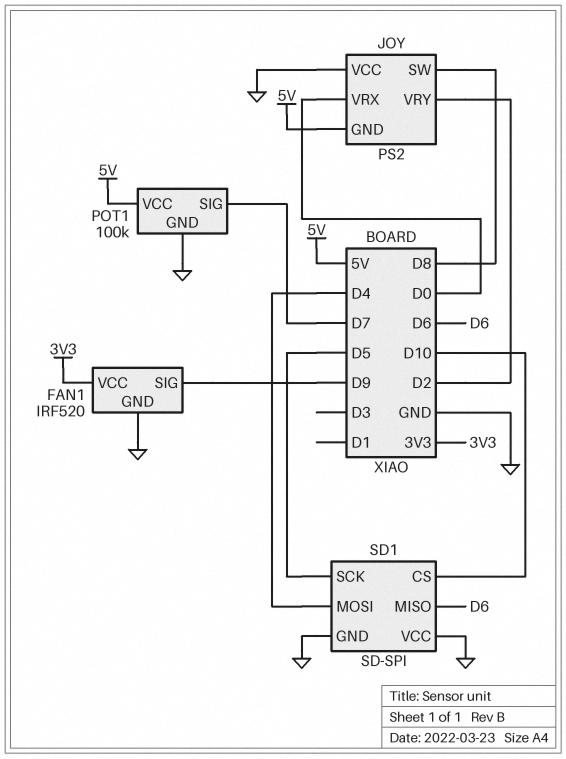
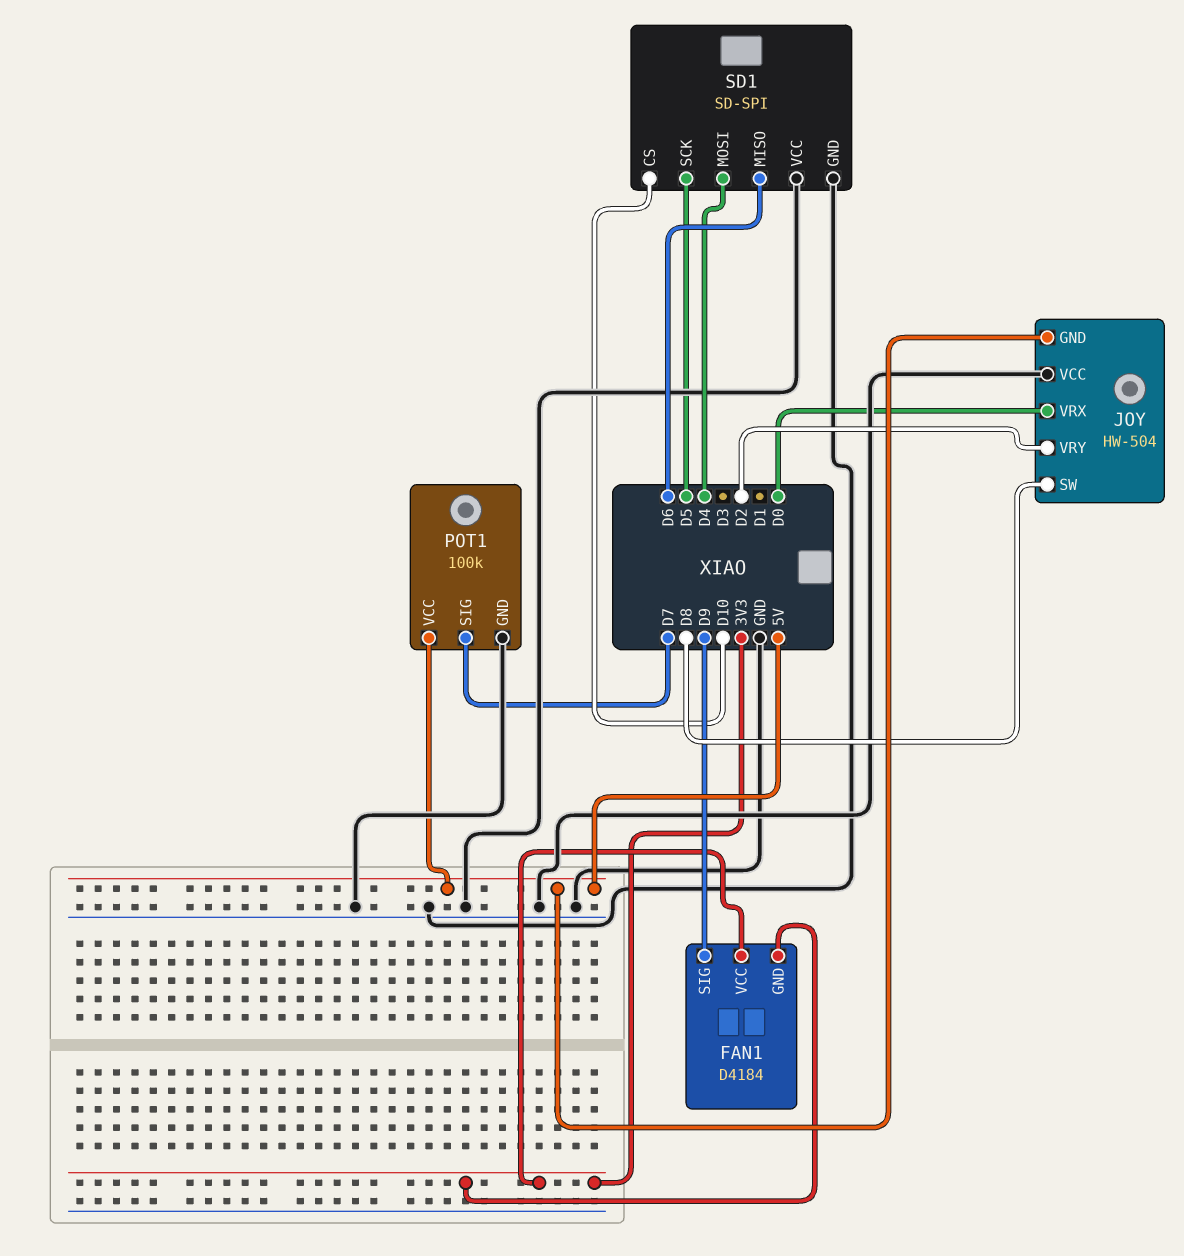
FAN1: IRF520 -> D4184
FAN1 pin GND: GND -> 3V3
JOY: PS2 -> HW-504

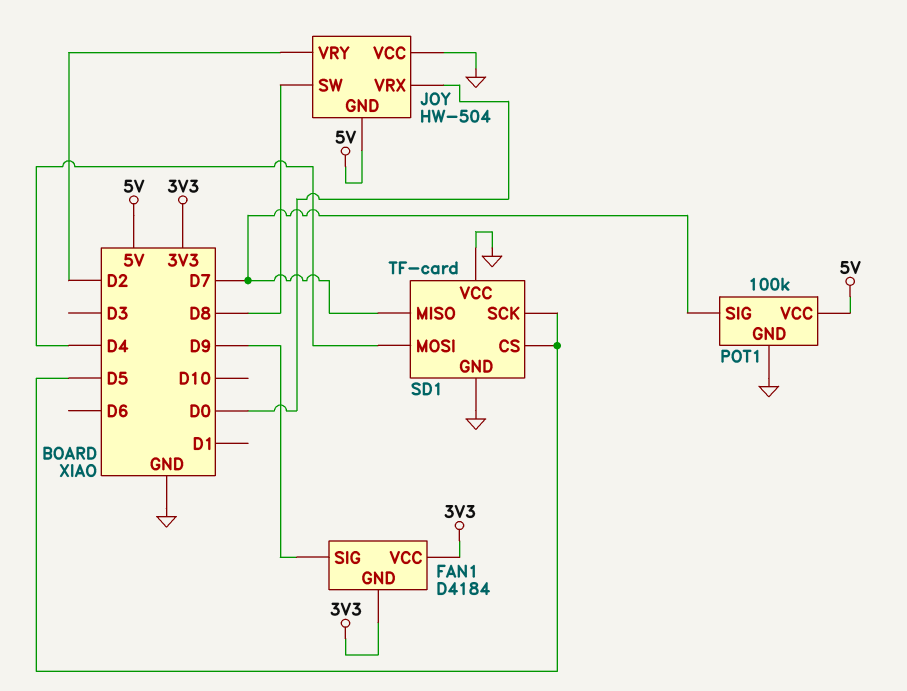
SD1: SD-SPI -> TF-card
SD1 pin CS: D10 -> D5
SD1 pin MISO: D6 -> D7

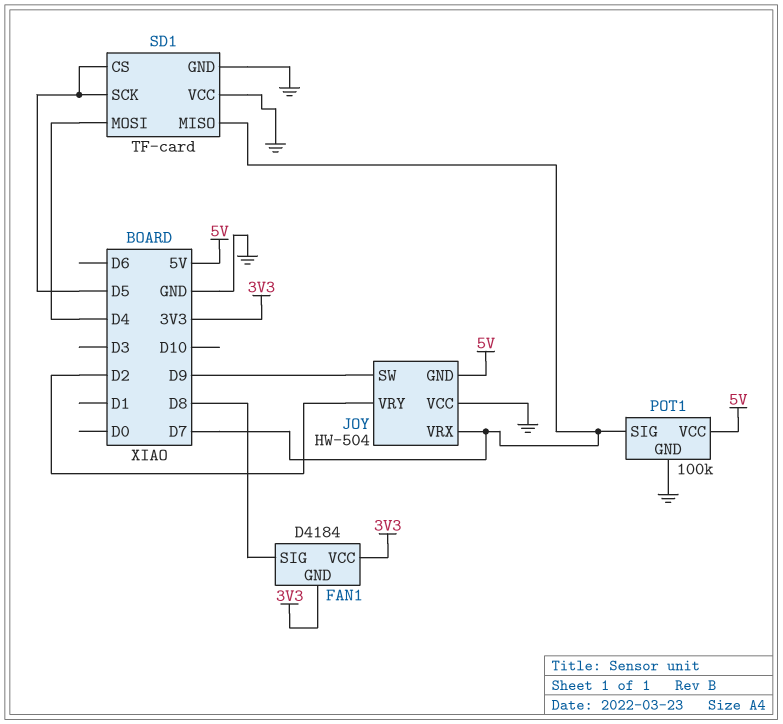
FAN1 pin SIG: D9 -> D8
JOY pin SW: D8 -> D9
JOY pin VRX: D0 -> D7

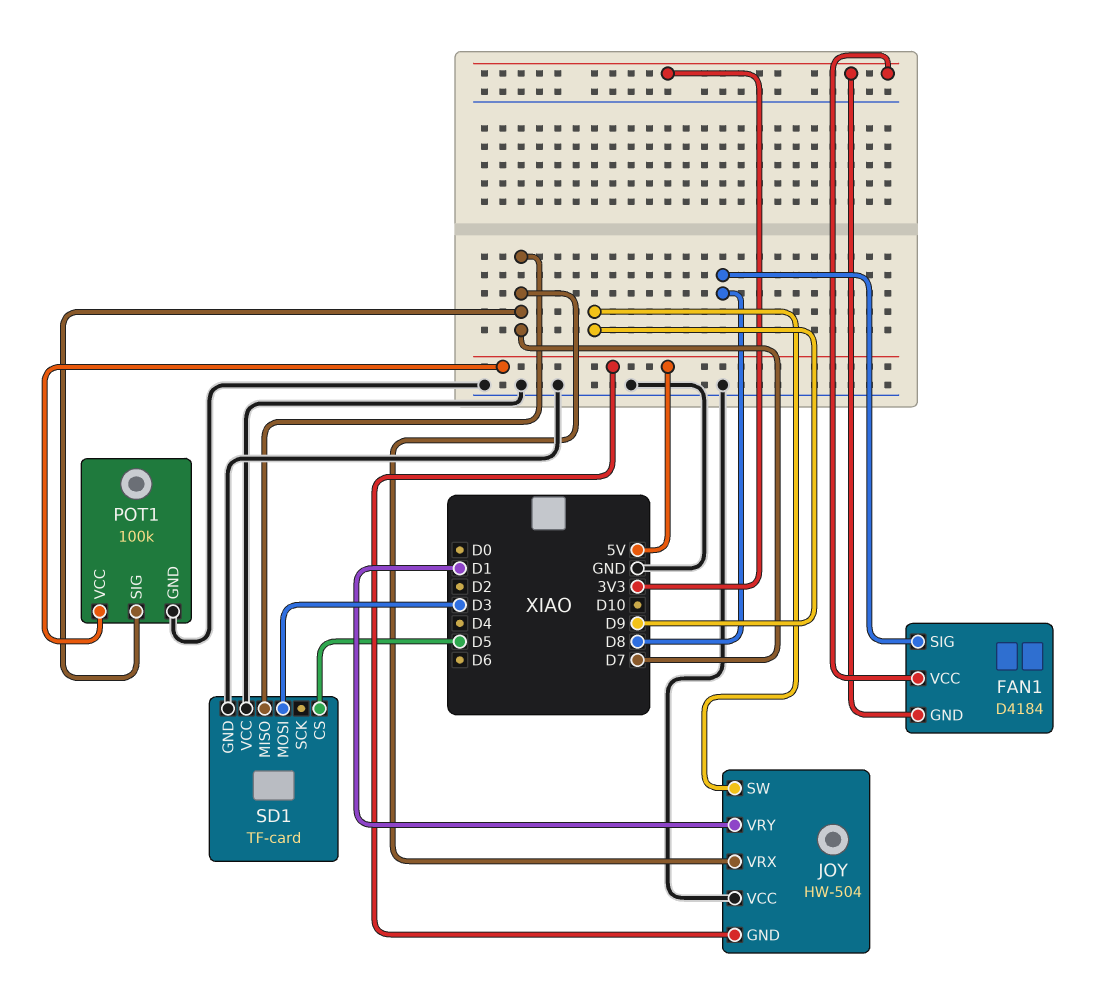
JOY pin VRY: D2 -> D1
SD1 pin MOSI: D4 -> D3
SD1 pin SCK: D5 -> none

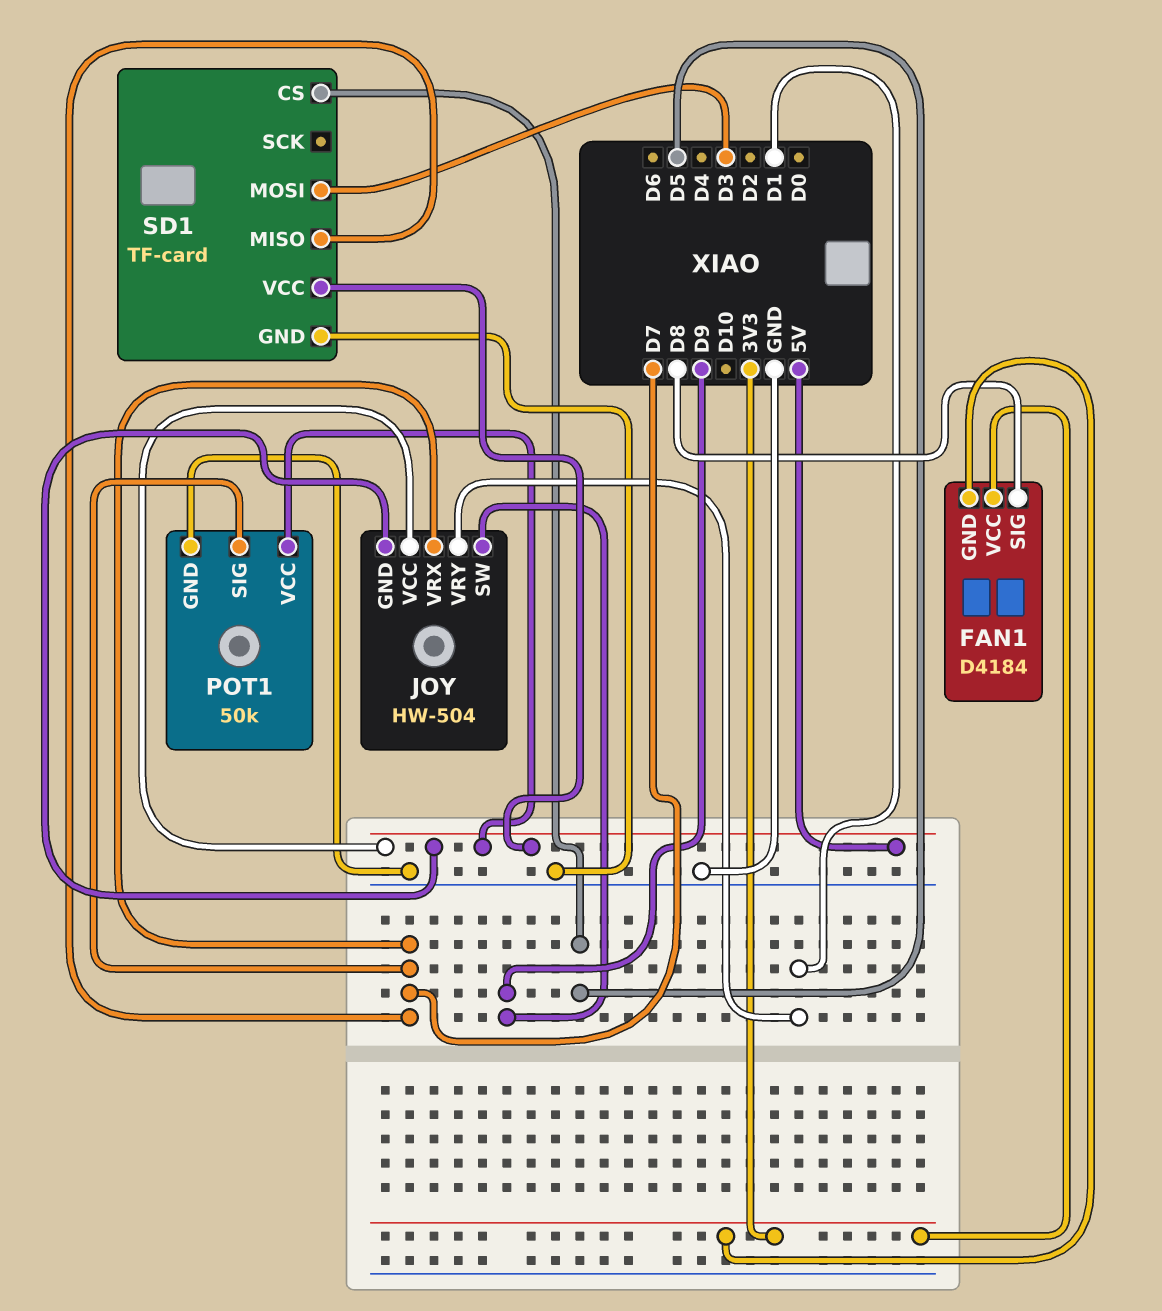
JOY pin VCC: GND -> 5V
POT1: 100k -> 50k
SD1 pin VCC: GND -> 5V

